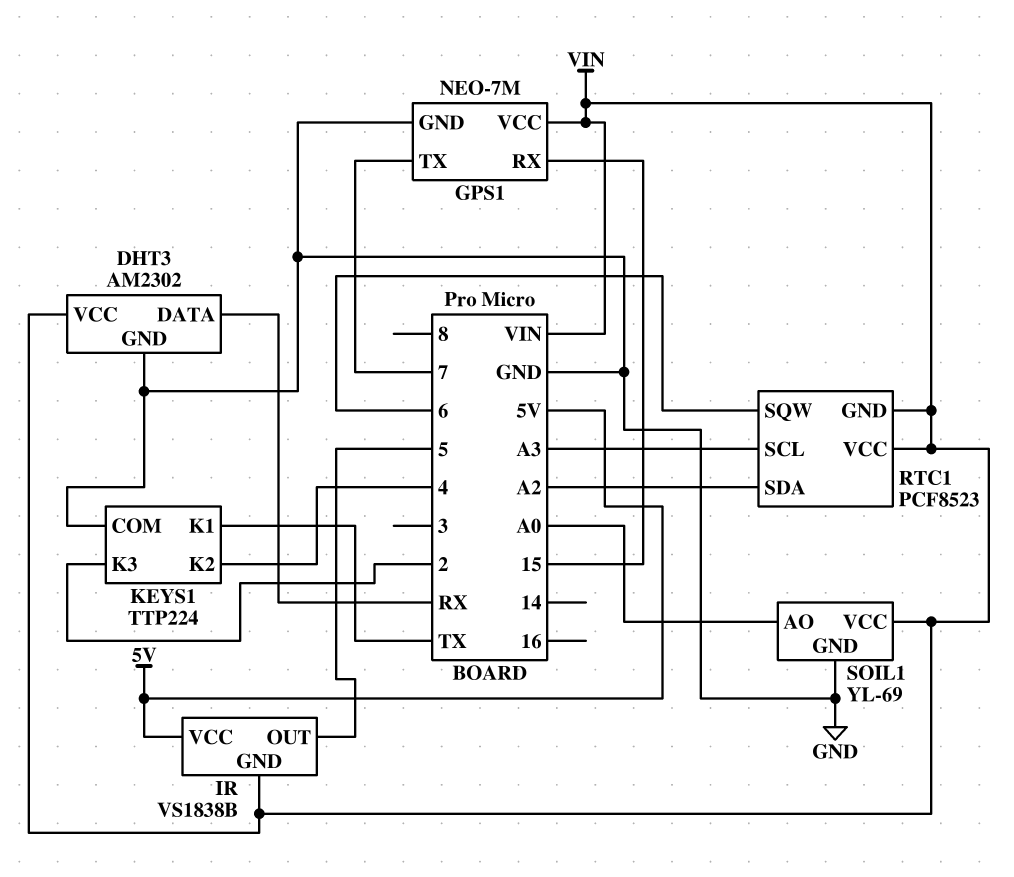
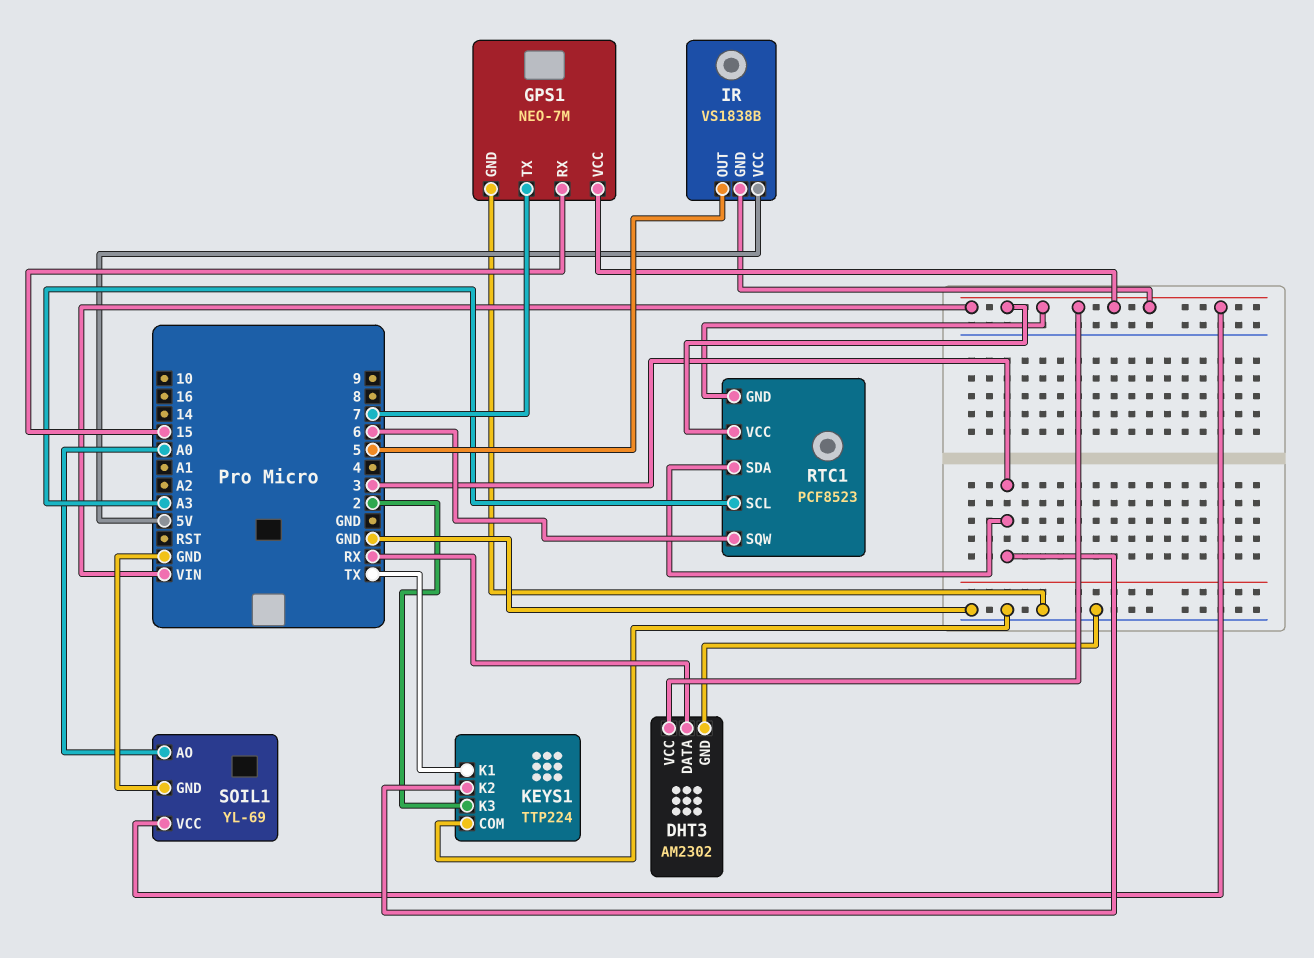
KEYS1 pin K2: 4 -> 3
RTC1 pin SDA: A2 -> 3

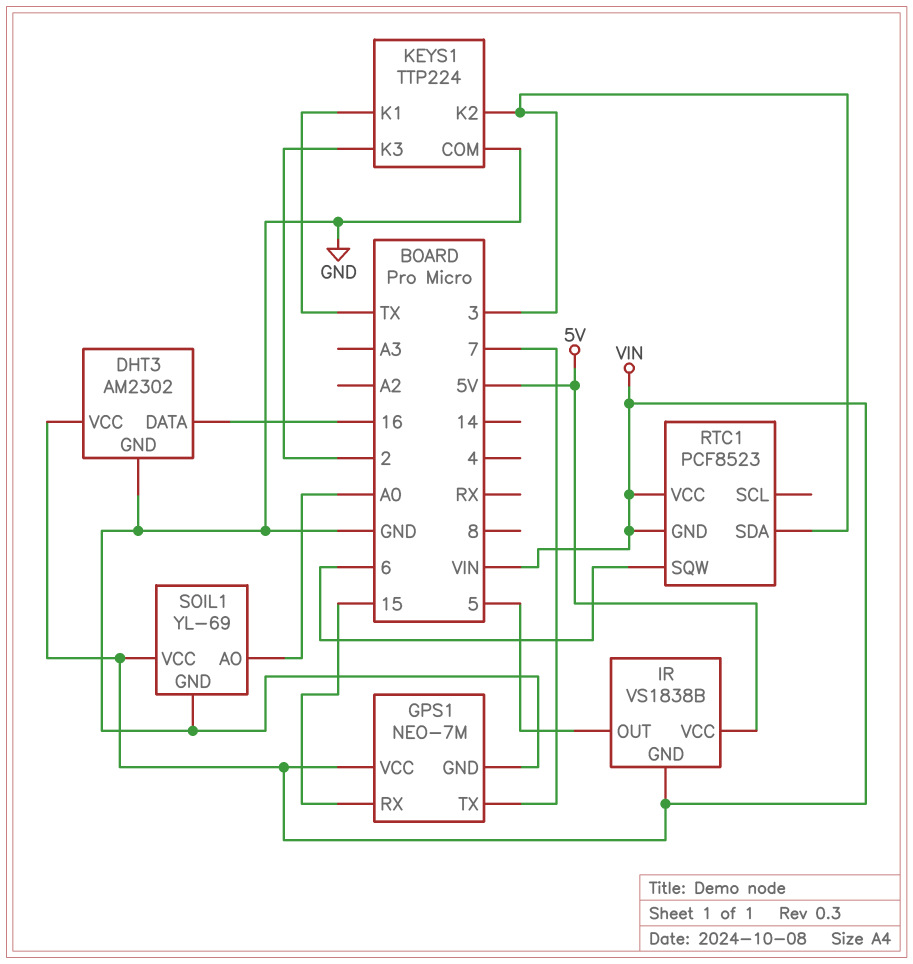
DHT3 pin DATA: RX -> 16
RTC1 pin SCL: A3 -> none

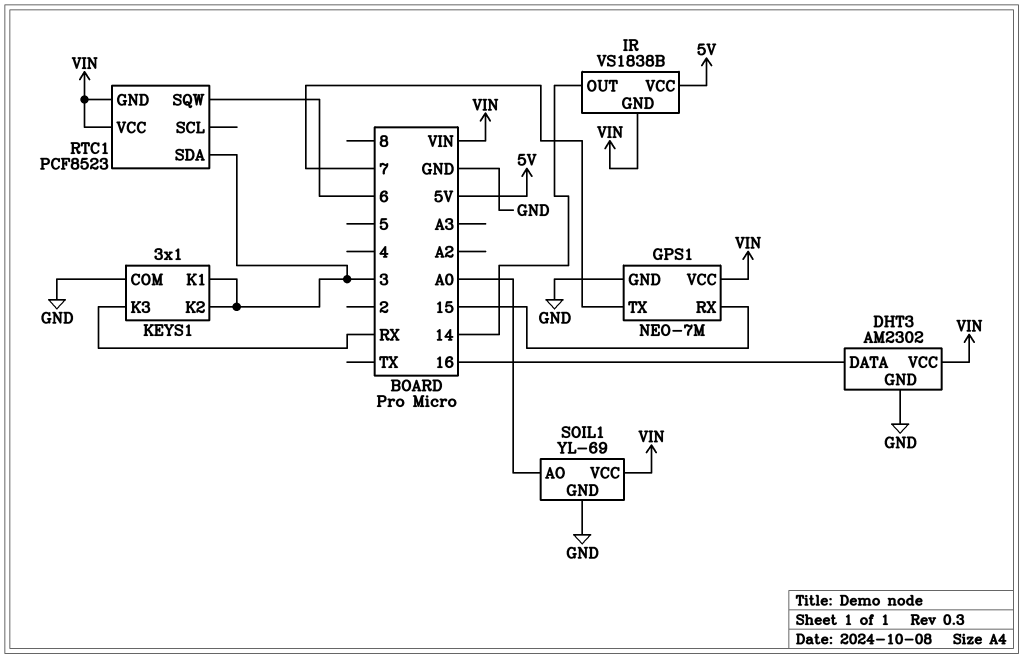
IR pin OUT: 5 -> 14
KEYS1: TTP224 -> 3x1
KEYS1 pin K1: TX -> 3
KEYS1 pin K3: 2 -> RX

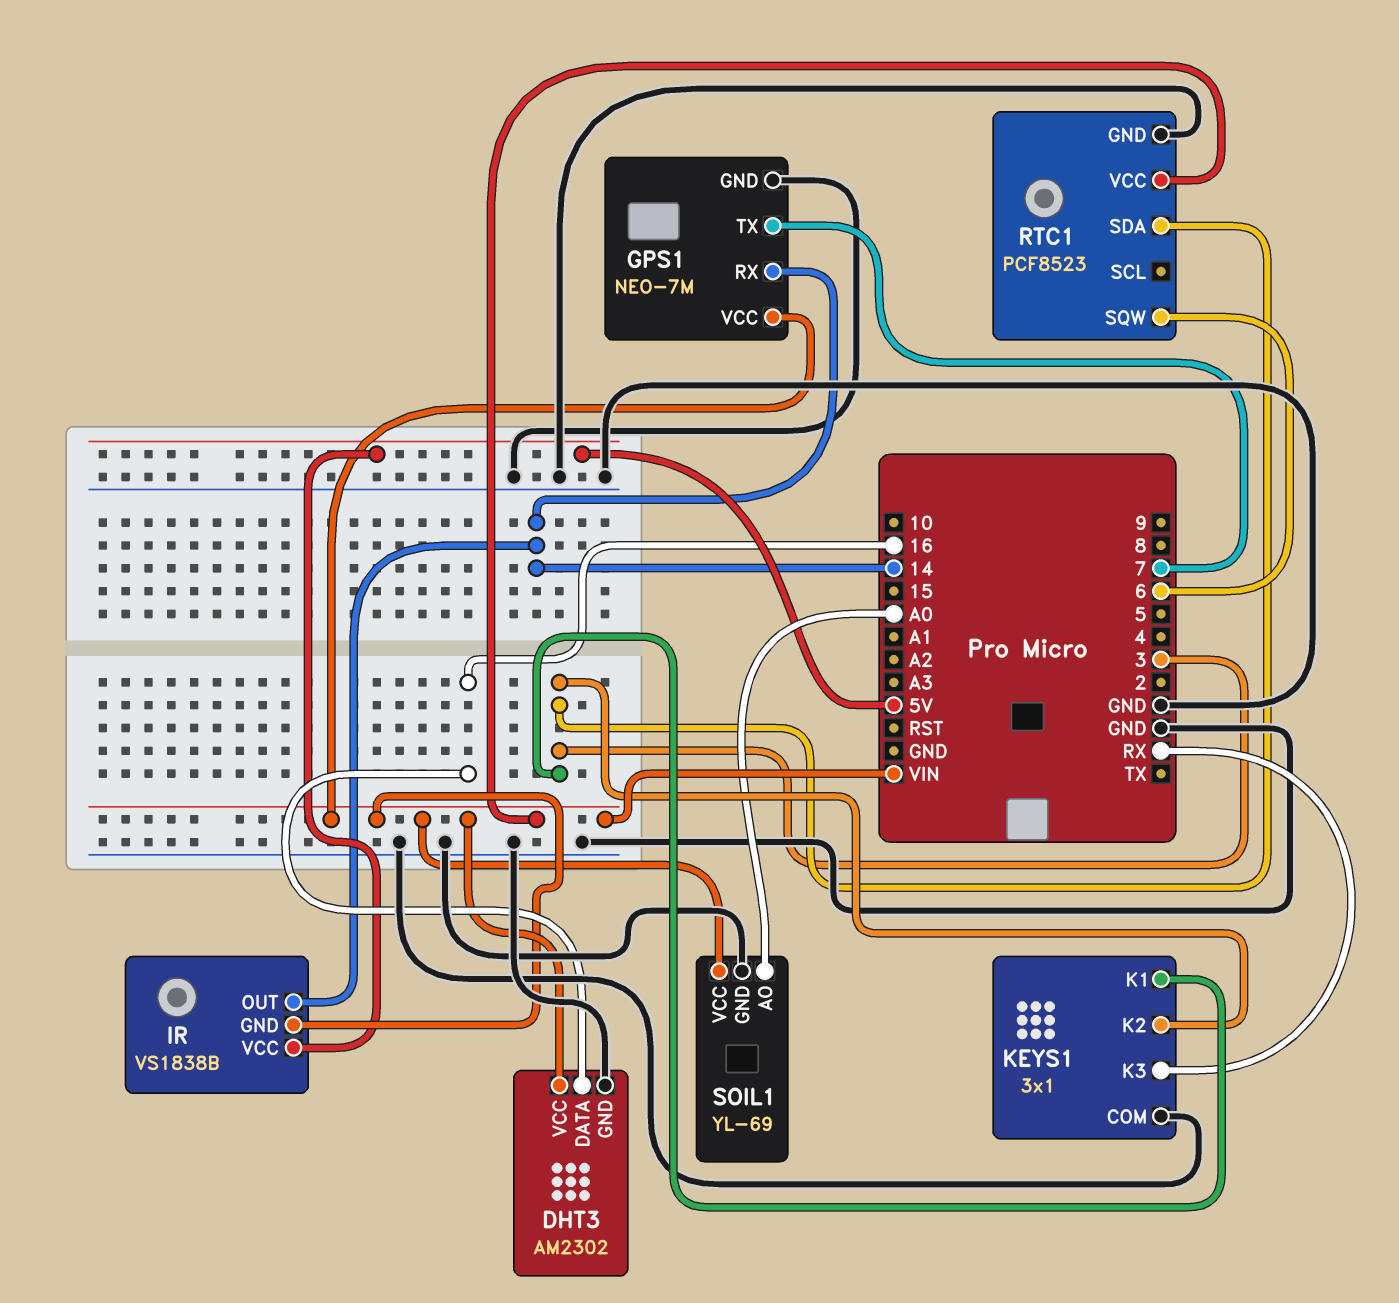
GPS1 pin RX: 15 -> 14
RTC1 pin GND: VIN -> GND

